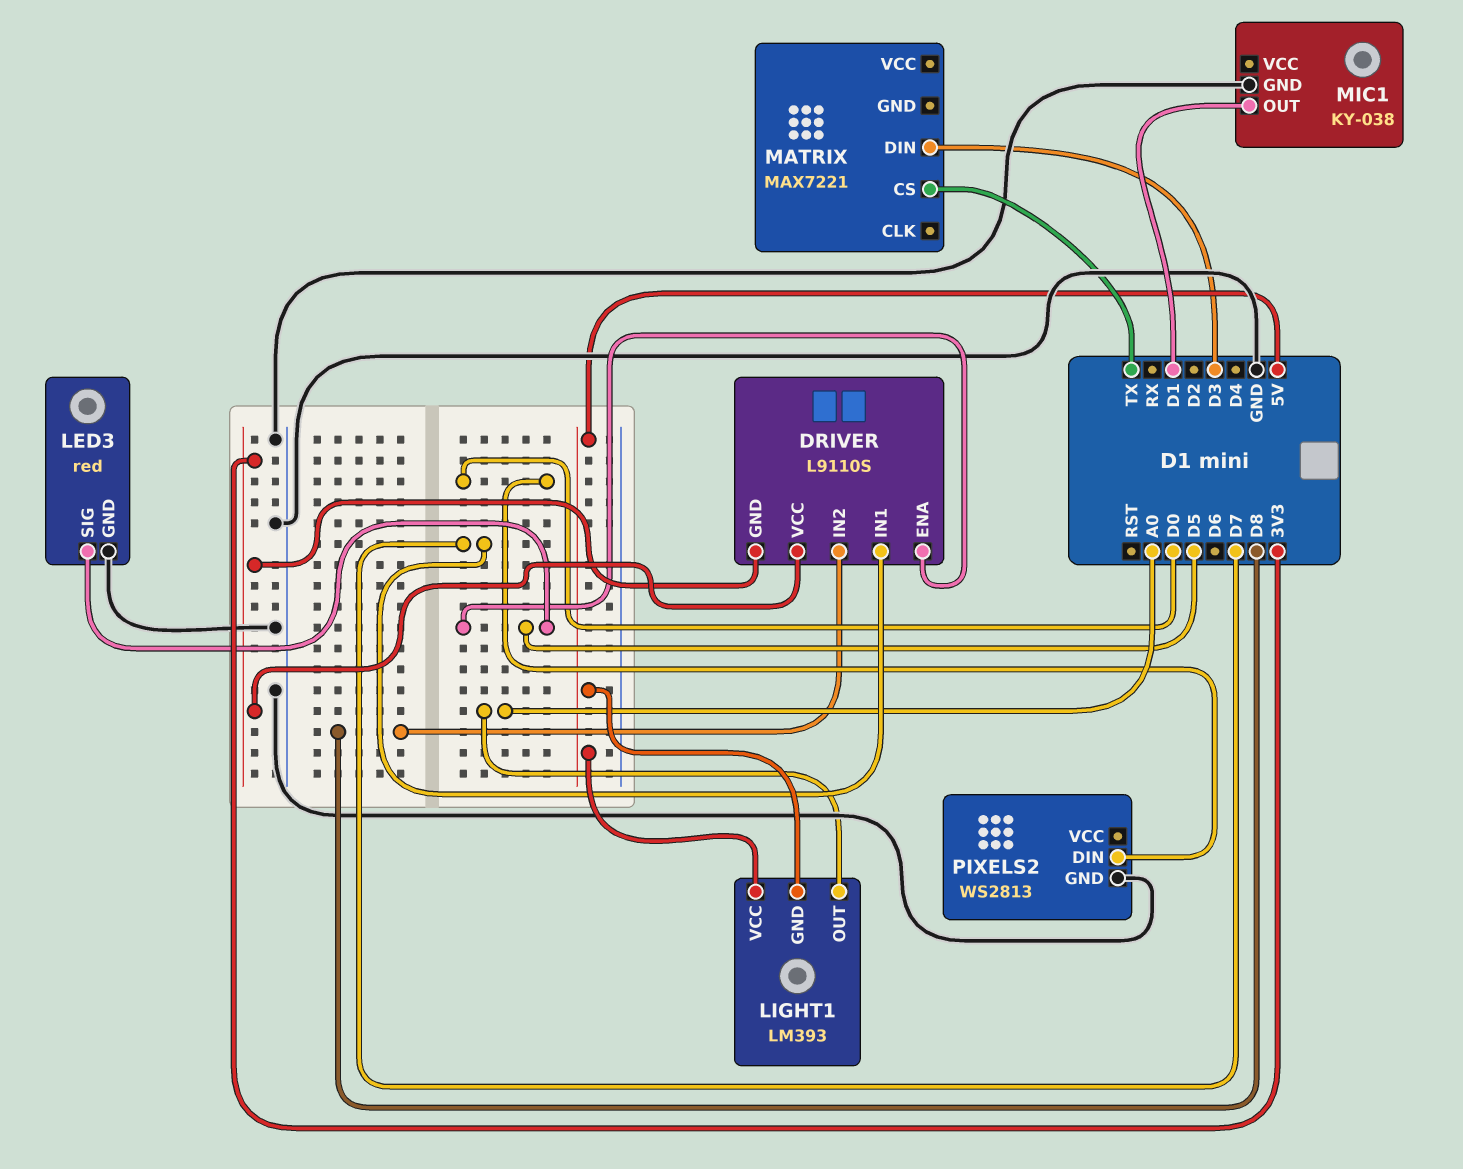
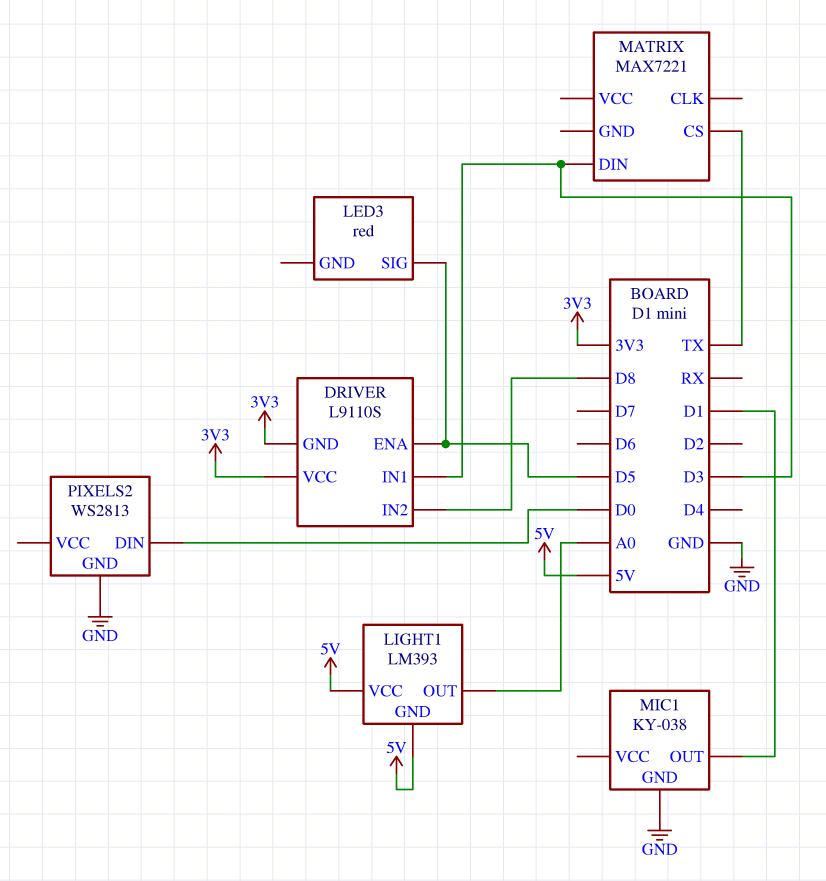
DRIVER pin IN1: D7 -> D3
LED3 pin GND: GND -> none

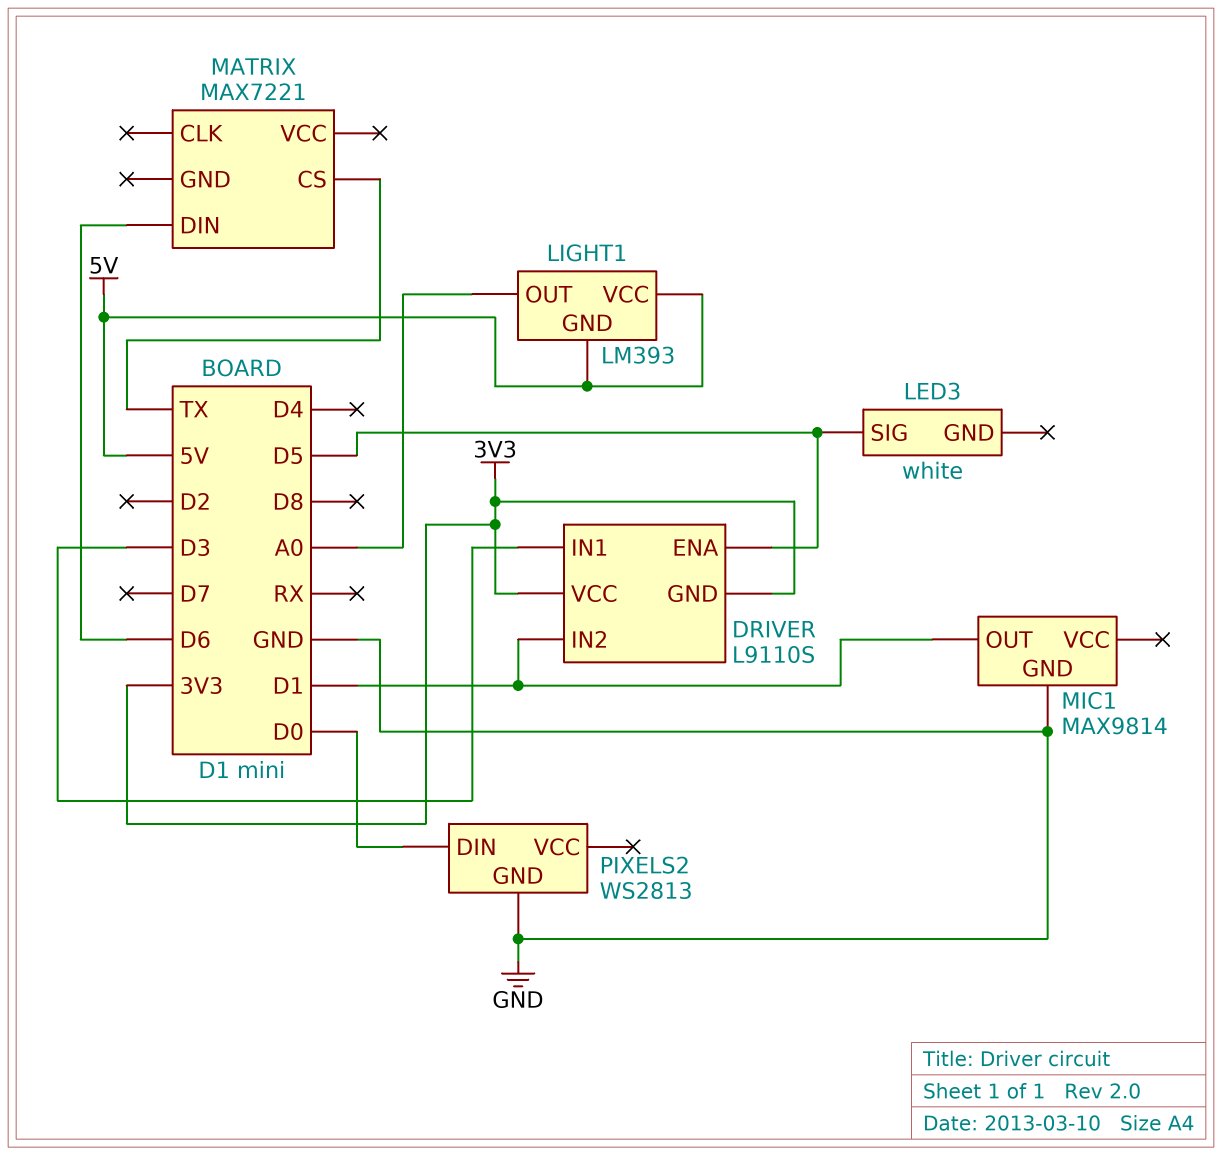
DRIVER pin IN2: D8 -> D1
LED3: red -> white
MATRIX pin DIN: D3 -> D6
MIC1: KY-038 -> MAX9814

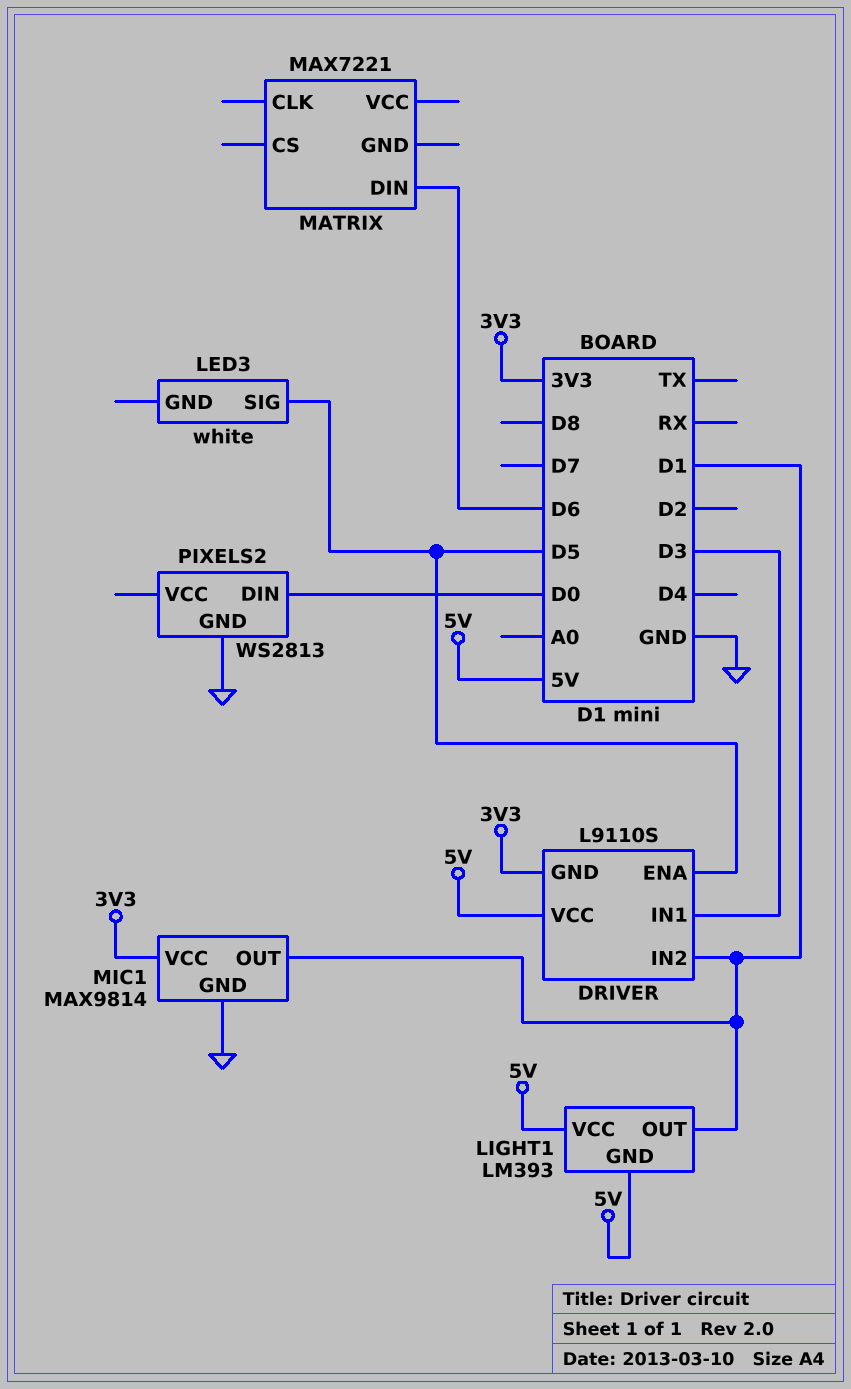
DRIVER pin VCC: 3V3 -> 5V
LIGHT1 pin OUT: A0 -> D1
MATRIX pin CS: TX -> none
MIC1 pin VCC: none -> 3V3

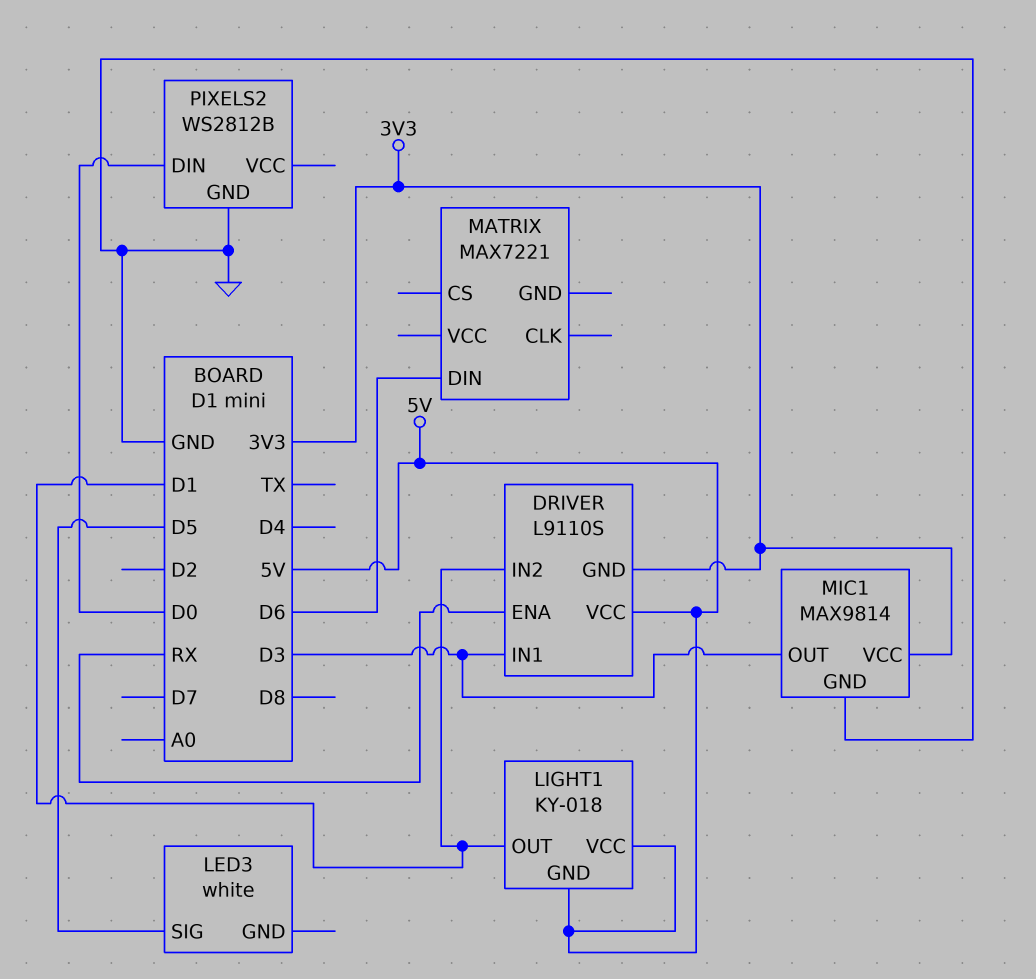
DRIVER pin ENA: D5 -> RX
LIGHT1: LM393 -> KY-018
MIC1 pin OUT: D1 -> D3
PIXELS2: WS2813 -> WS2812B

